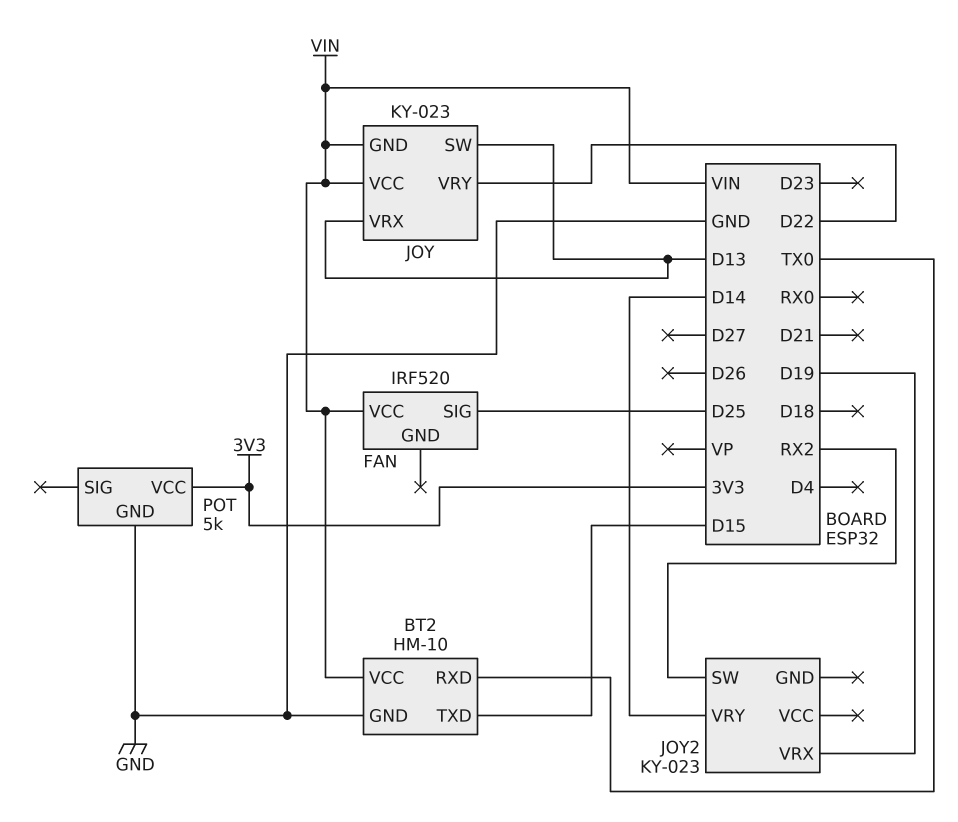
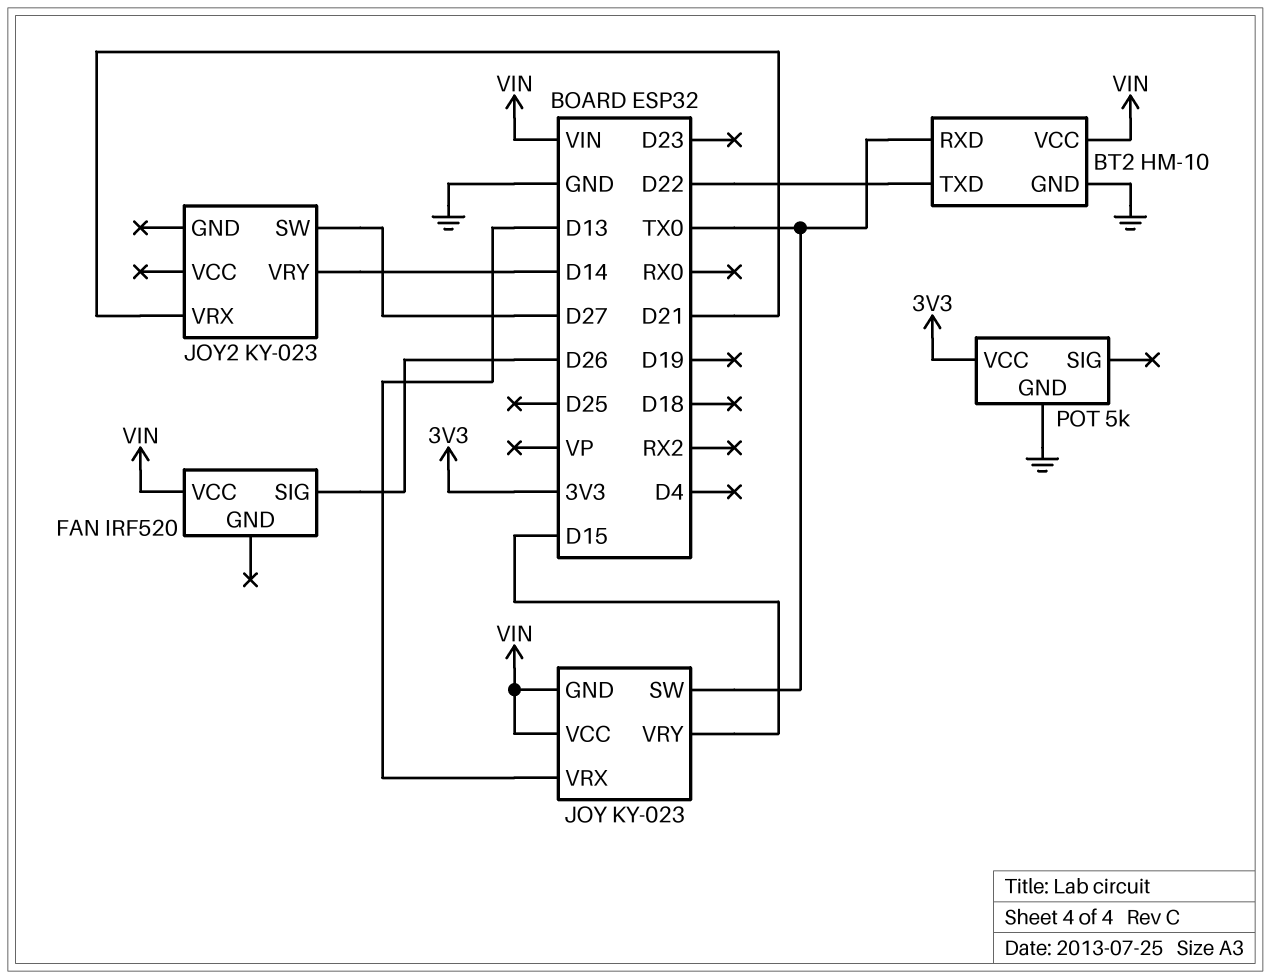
BT2 pin TXD: D15 -> D22
FAN pin SIG: D25 -> D26
JOY pin SW: D13 -> TX0
JOY pin VRY: D22 -> D15
JOY2 pin SW: RX2 -> D27
JOY2 pin VRX: D19 -> D21

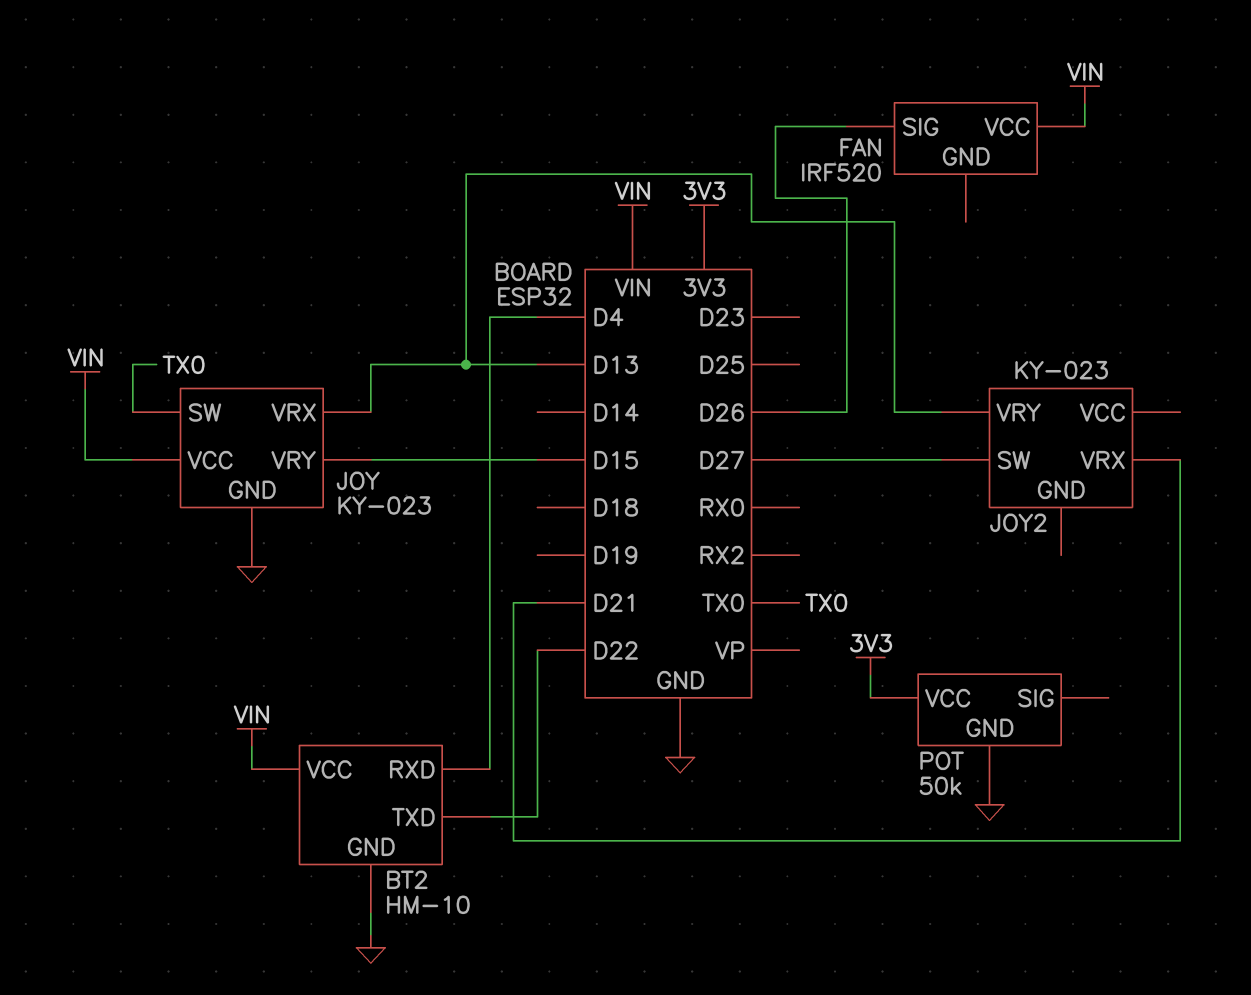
BT2 pin RXD: TX0 -> D4
JOY pin GND: VIN -> GND
JOY2 pin VRY: D14 -> D13
POT: 5k -> 50k

